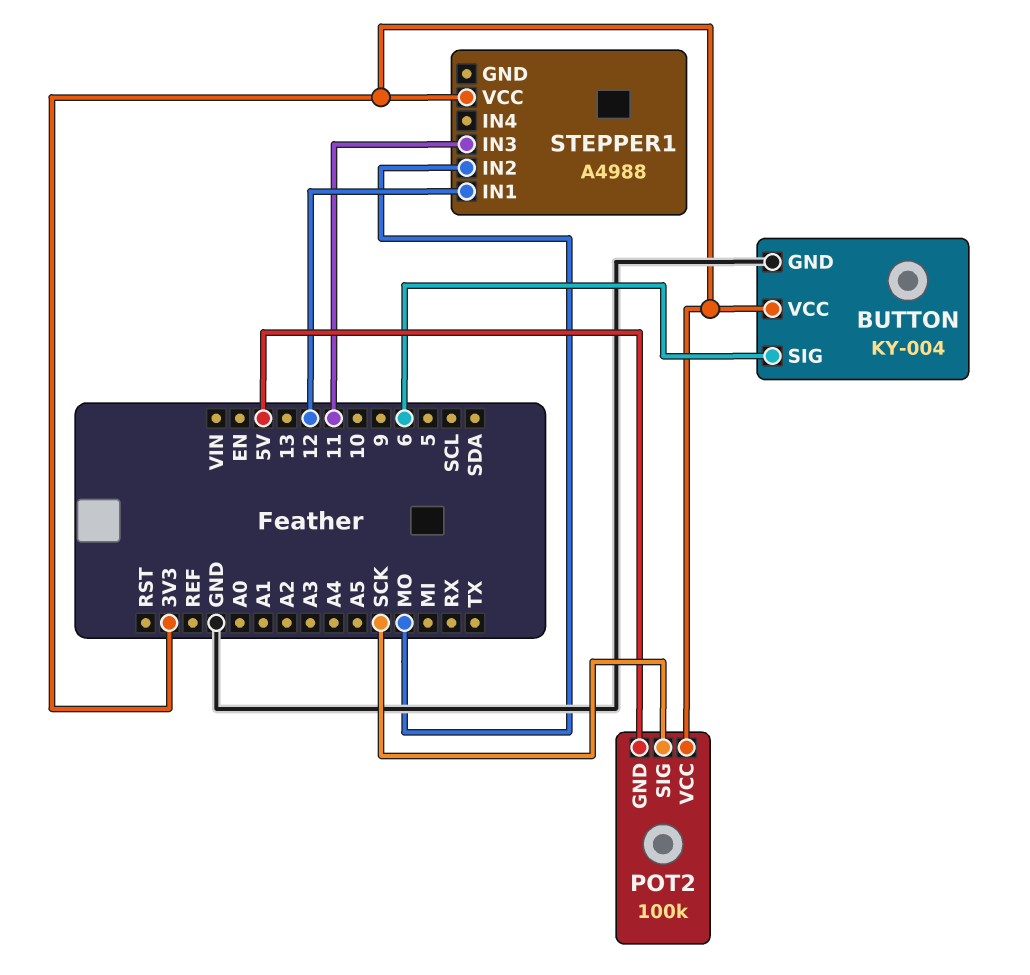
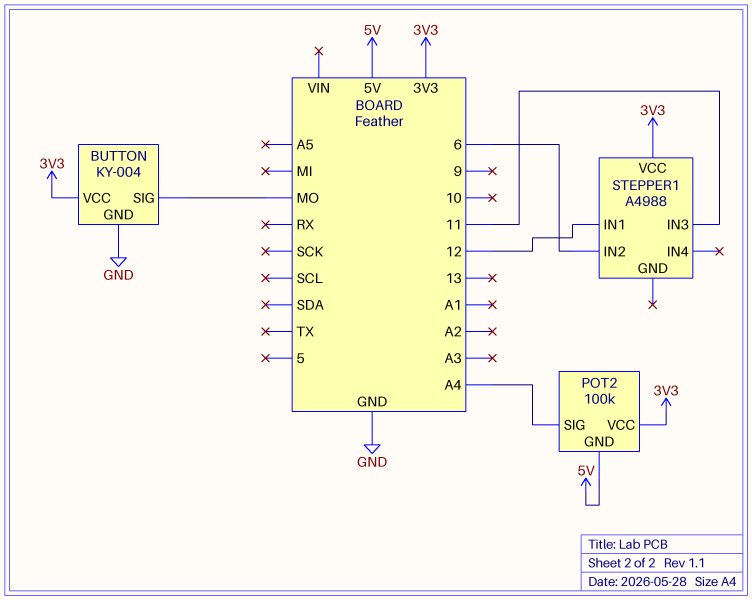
BUTTON pin SIG: 6 -> MO
POT2 pin SIG: SCK -> A4
STEPPER1 pin IN2: MO -> 6

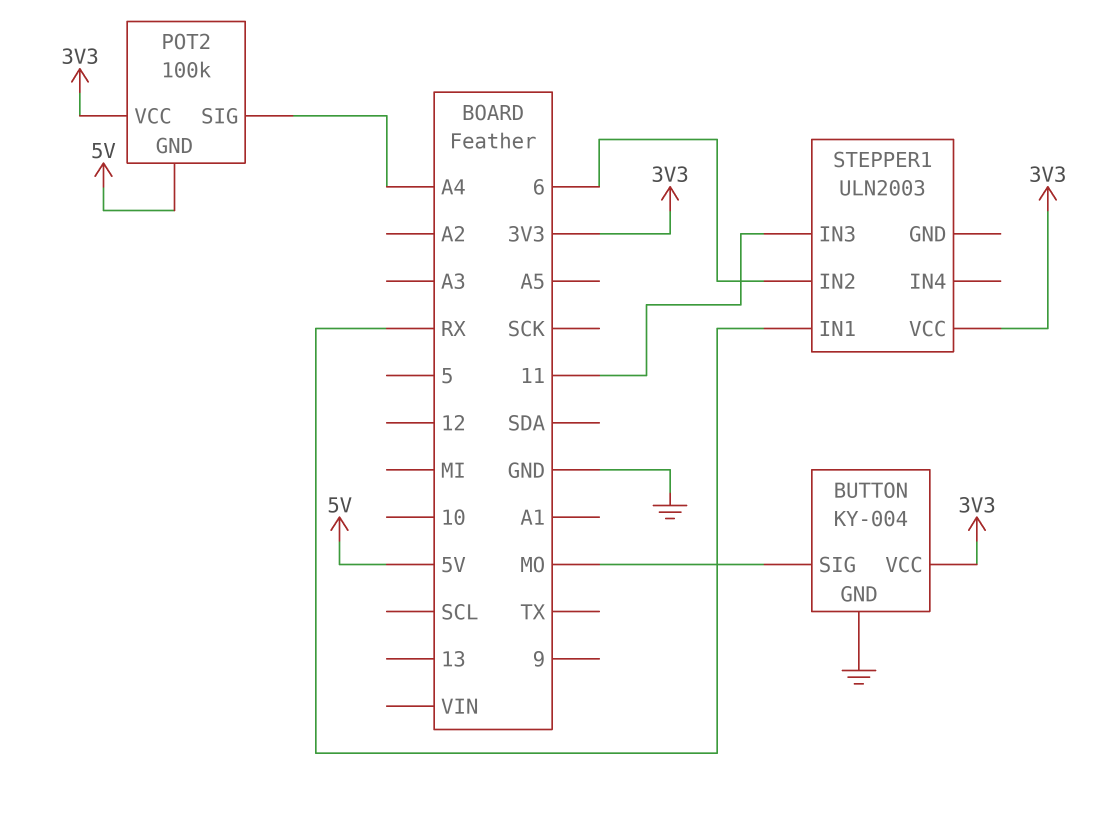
STEPPER1: A4988 -> ULN2003
STEPPER1 pin IN1: 12 -> RX

